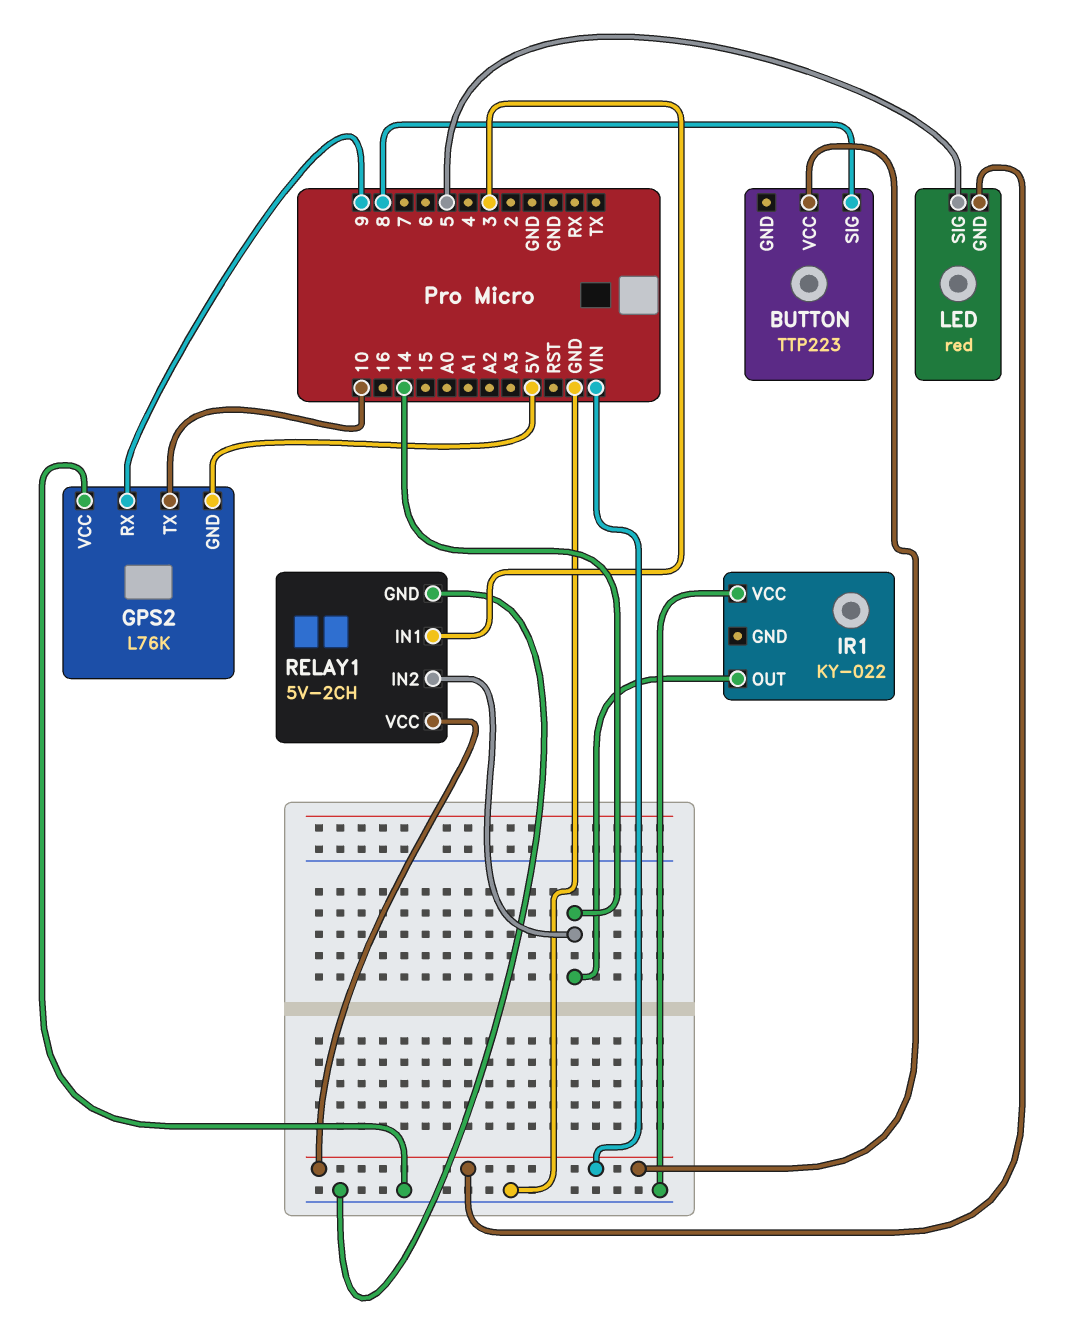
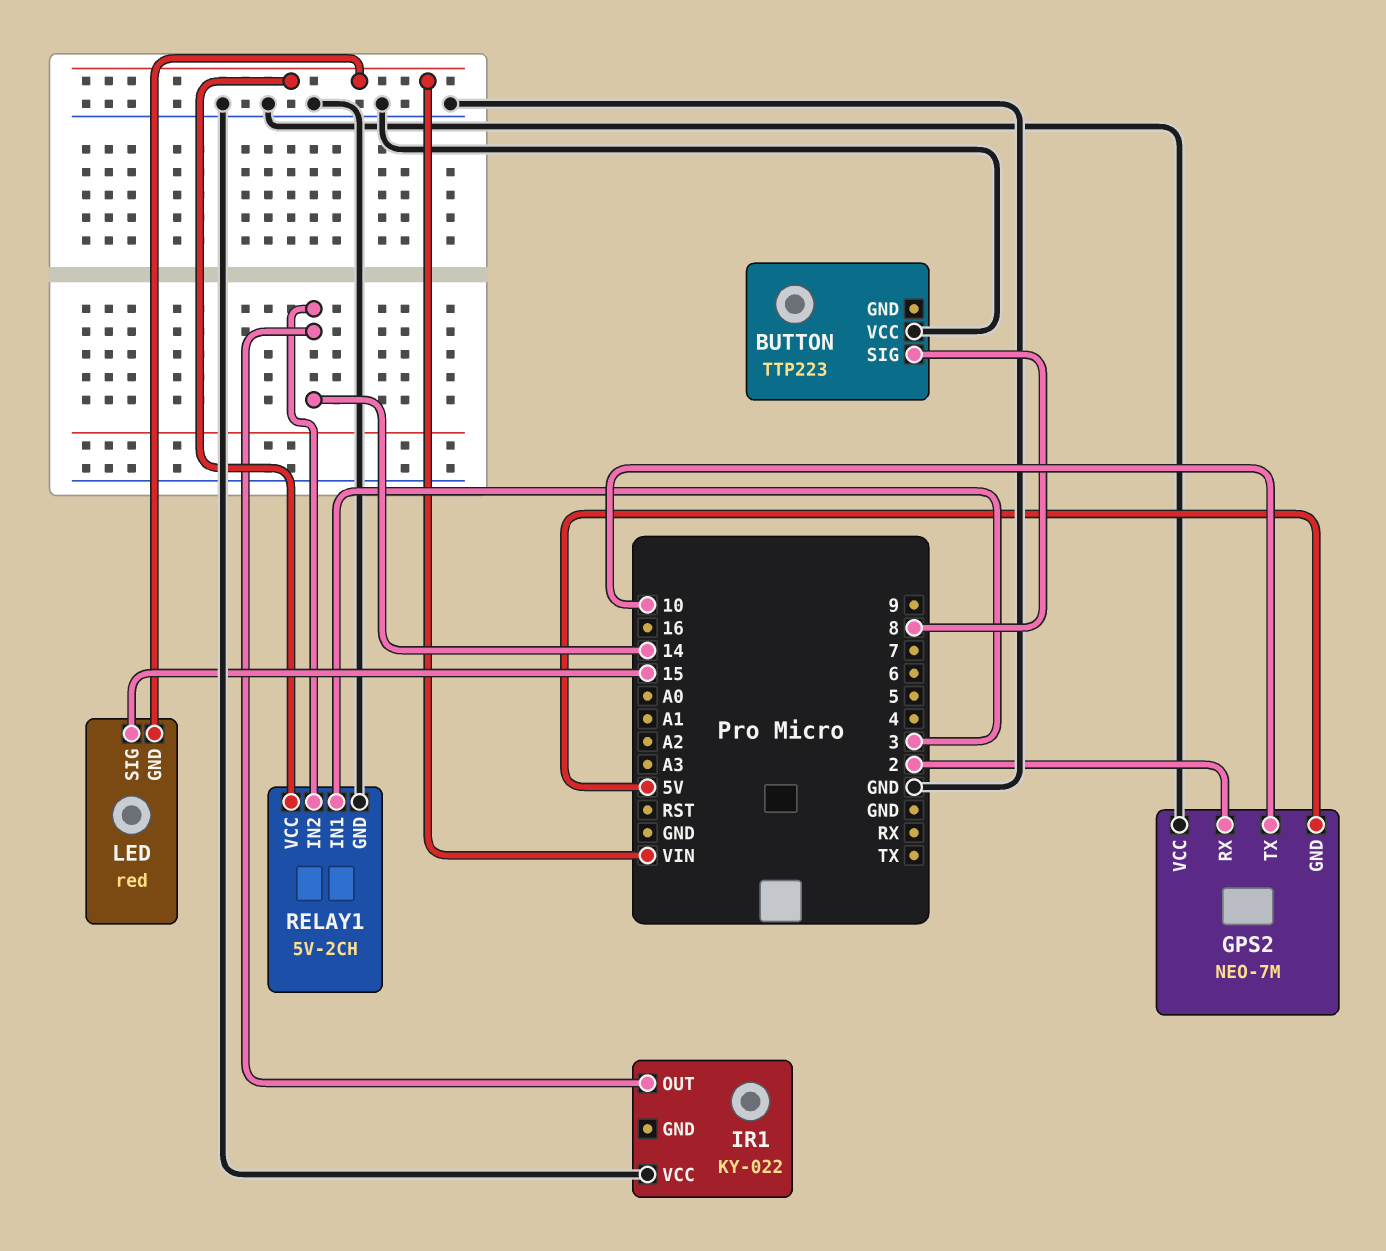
BUTTON pin VCC: VIN -> GND
GPS2: L76K -> NEO-7M
GPS2 pin RX: 9 -> 2
LED pin SIG: 5 -> 15

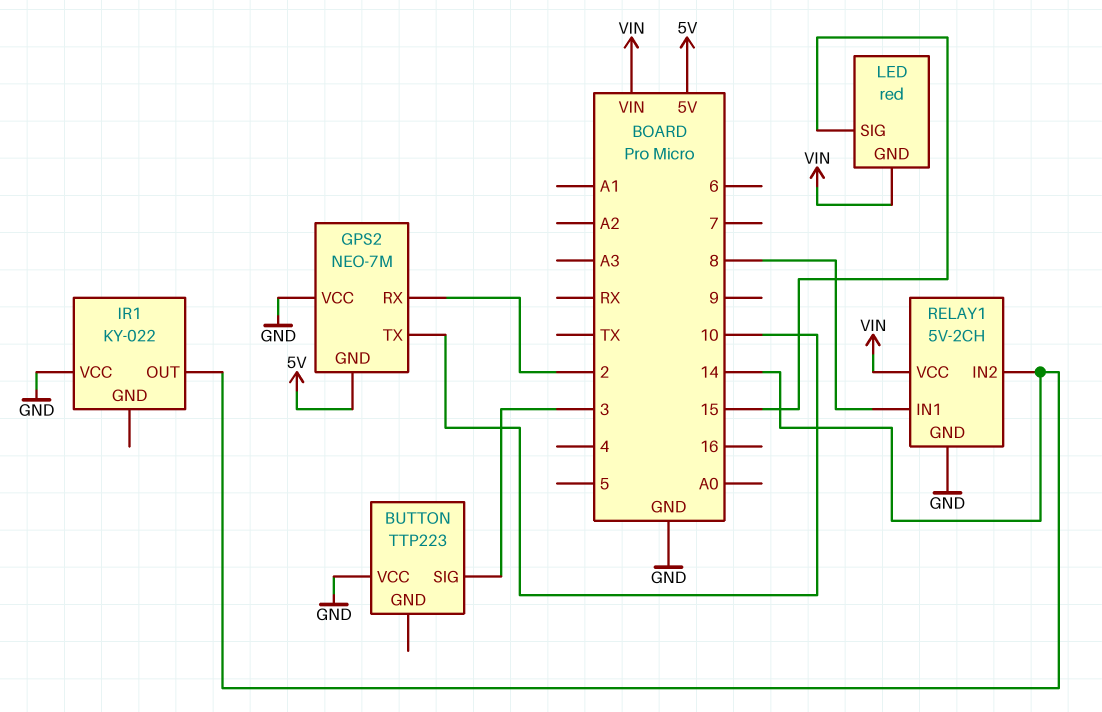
BUTTON pin SIG: 8 -> 3
RELAY1 pin IN1: 3 -> 8

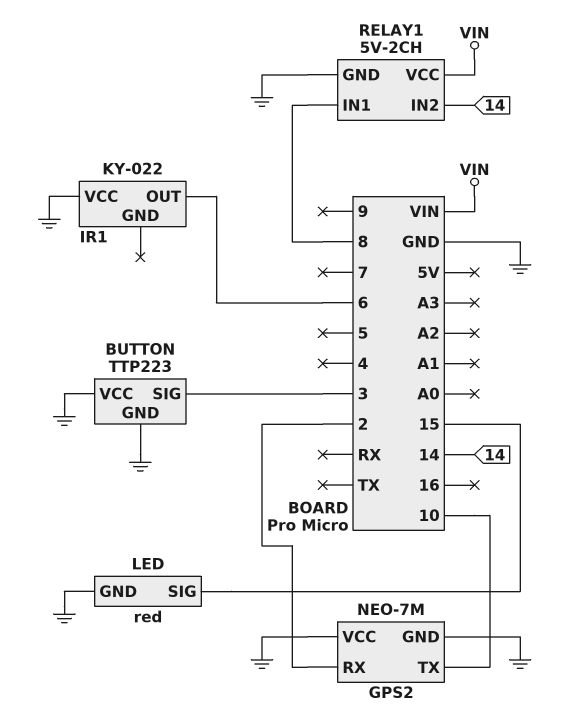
BUTTON pin GND: none -> GND
GPS2 pin GND: 5V -> GND
IR1 pin OUT: 14 -> 6
LED pin GND: VIN -> GND

